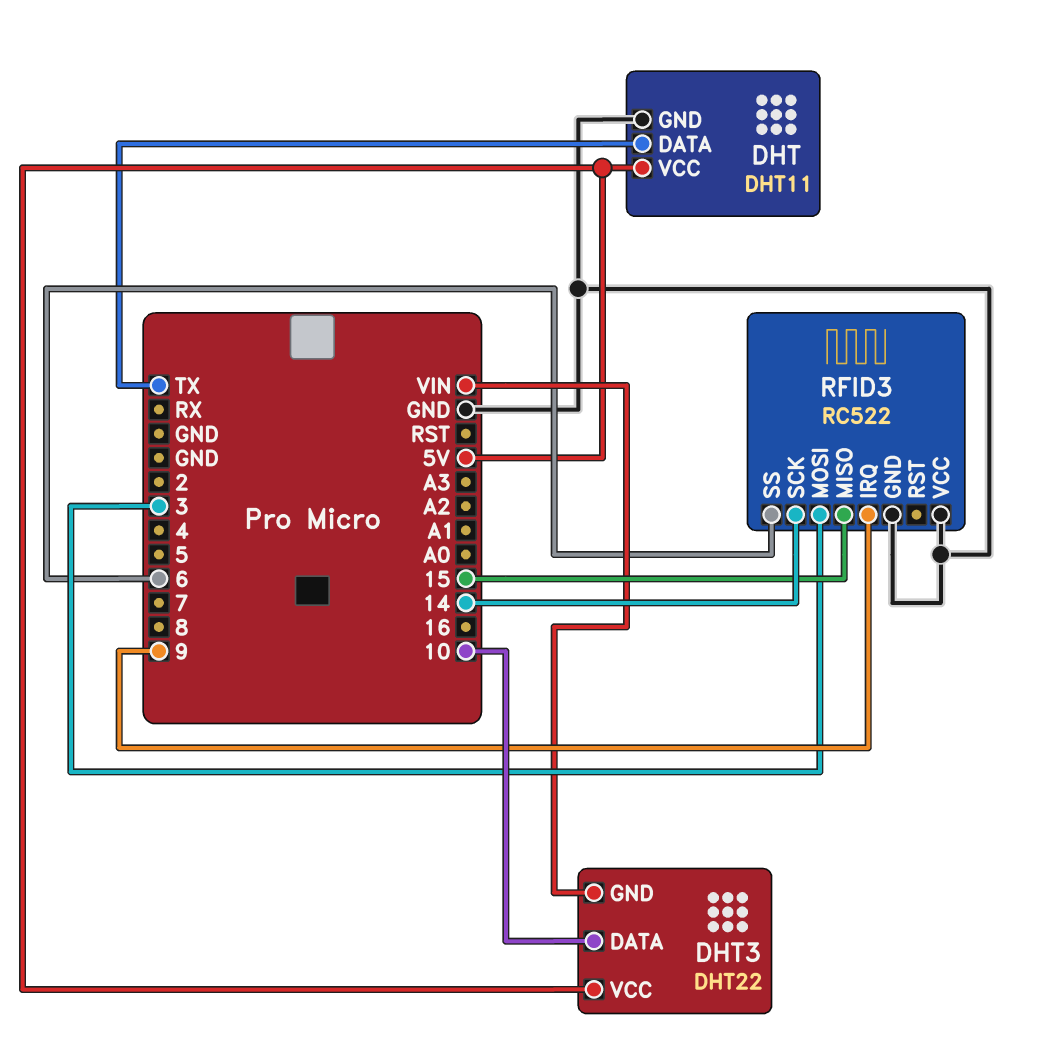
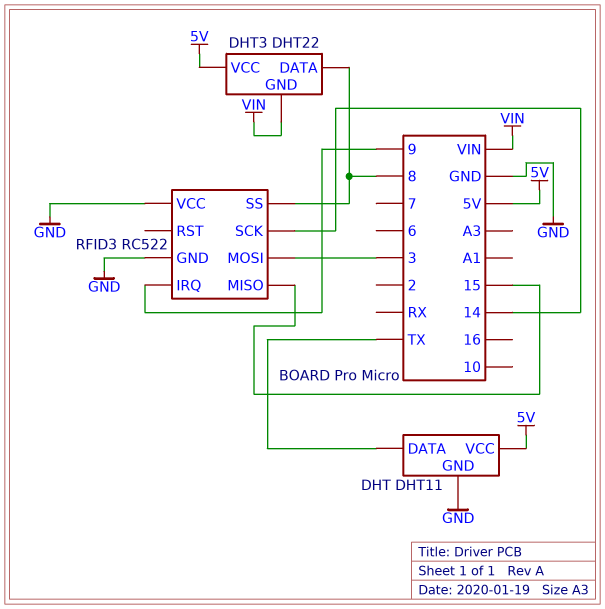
DHT3 pin DATA: 10 -> 8
RFID3 pin SS: 6 -> 8

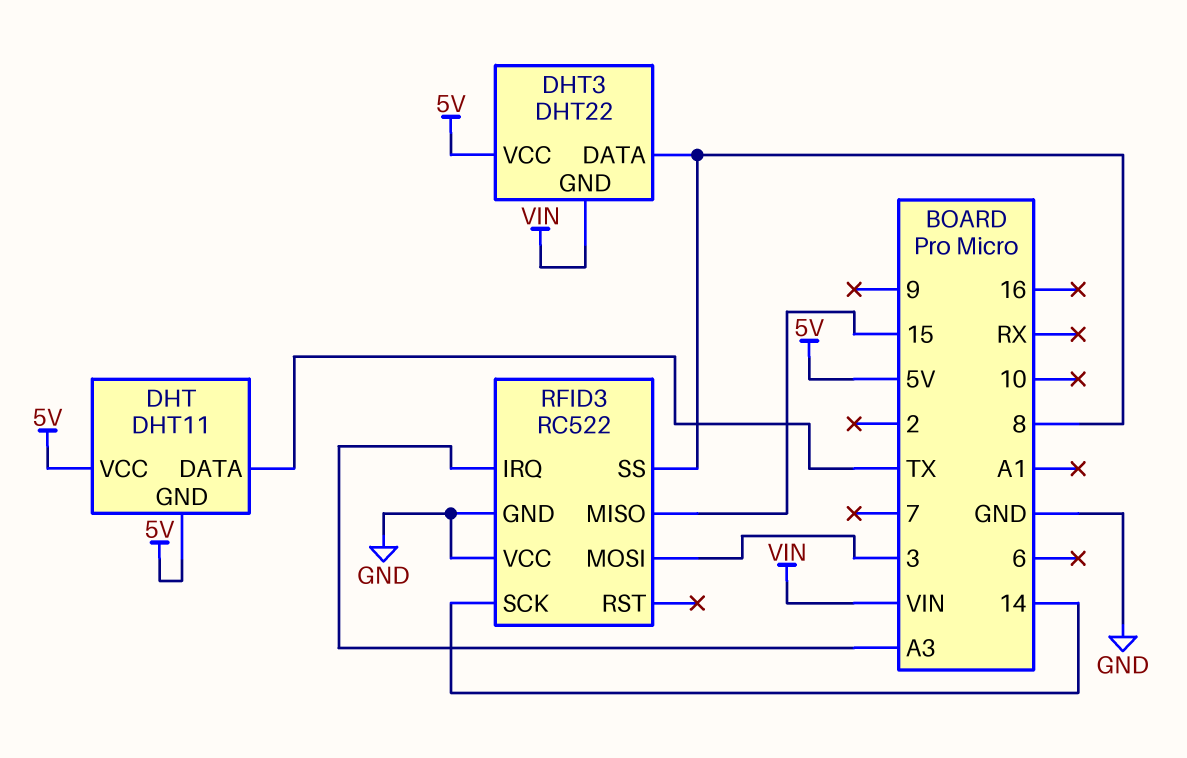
DHT pin GND: GND -> 5V
RFID3 pin IRQ: 9 -> A3

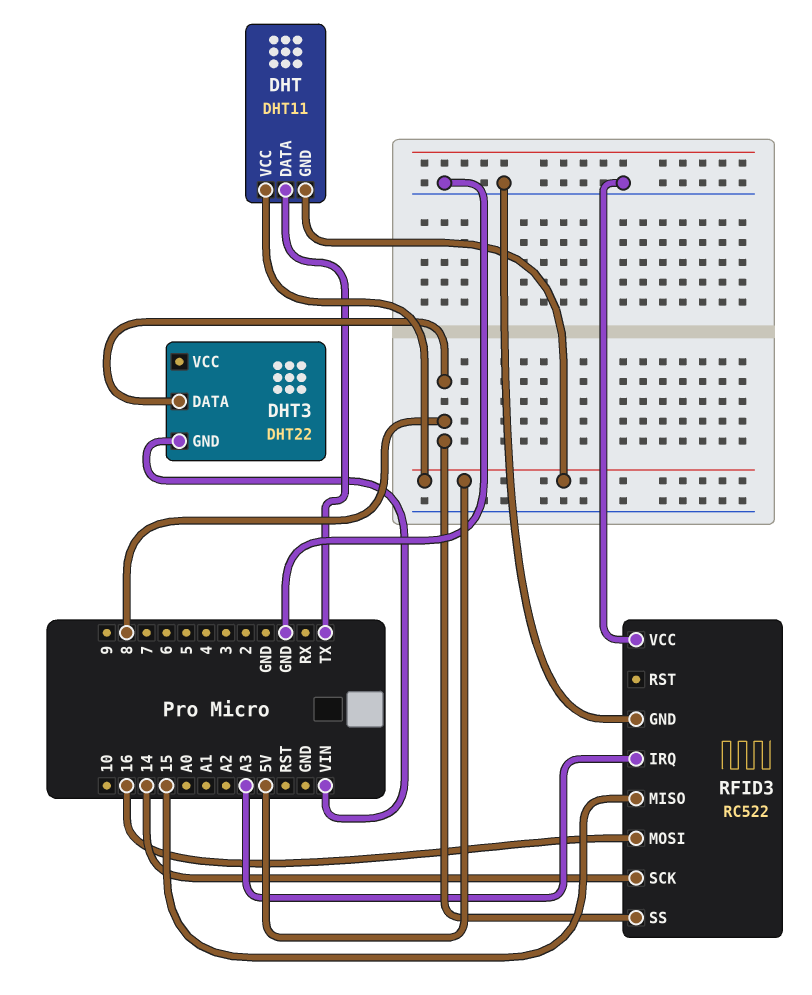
DHT3 pin VCC: 5V -> none
RFID3 pin MOSI: 3 -> 16

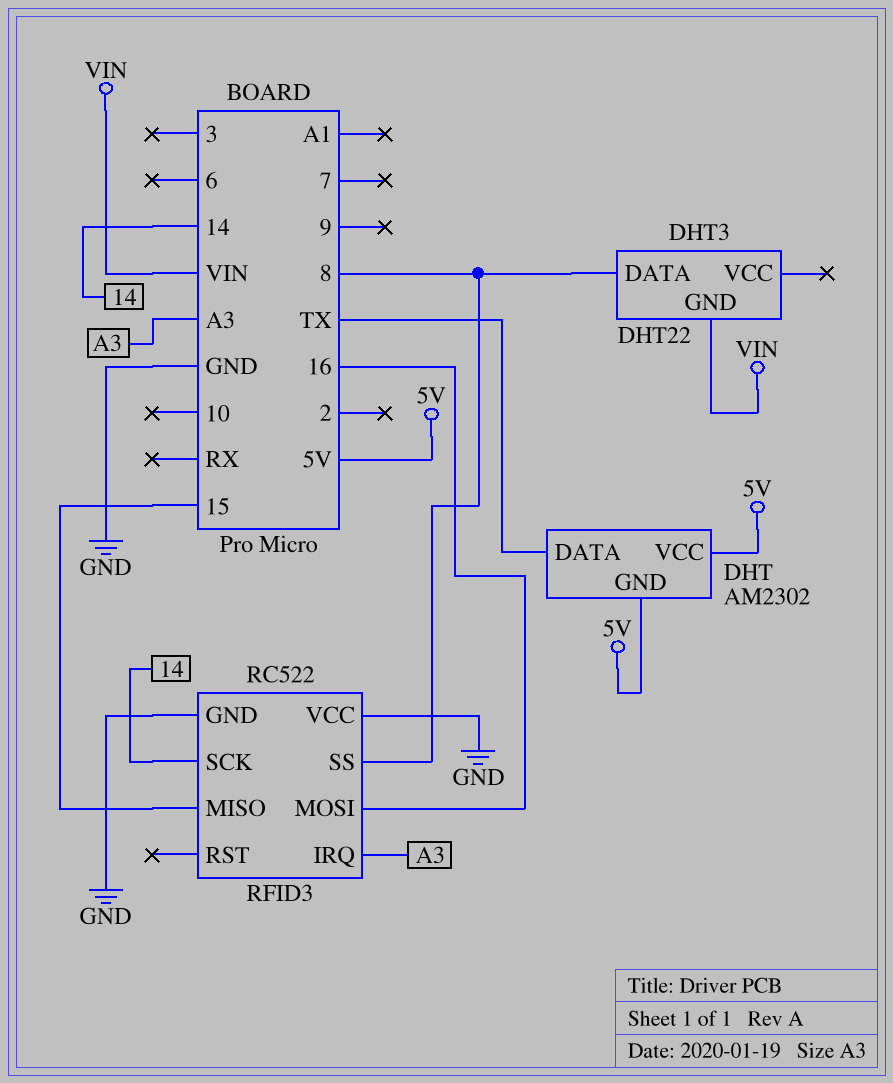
DHT: DHT11 -> AM2302

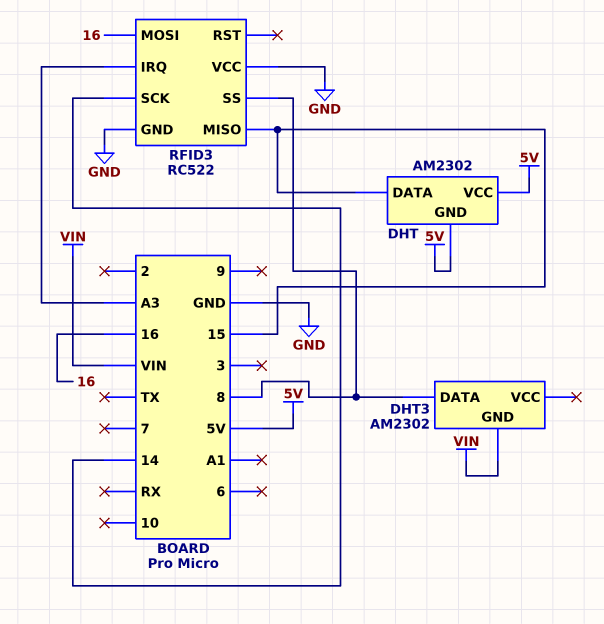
DHT pin DATA: TX -> 15
DHT3: DHT22 -> AM2302

